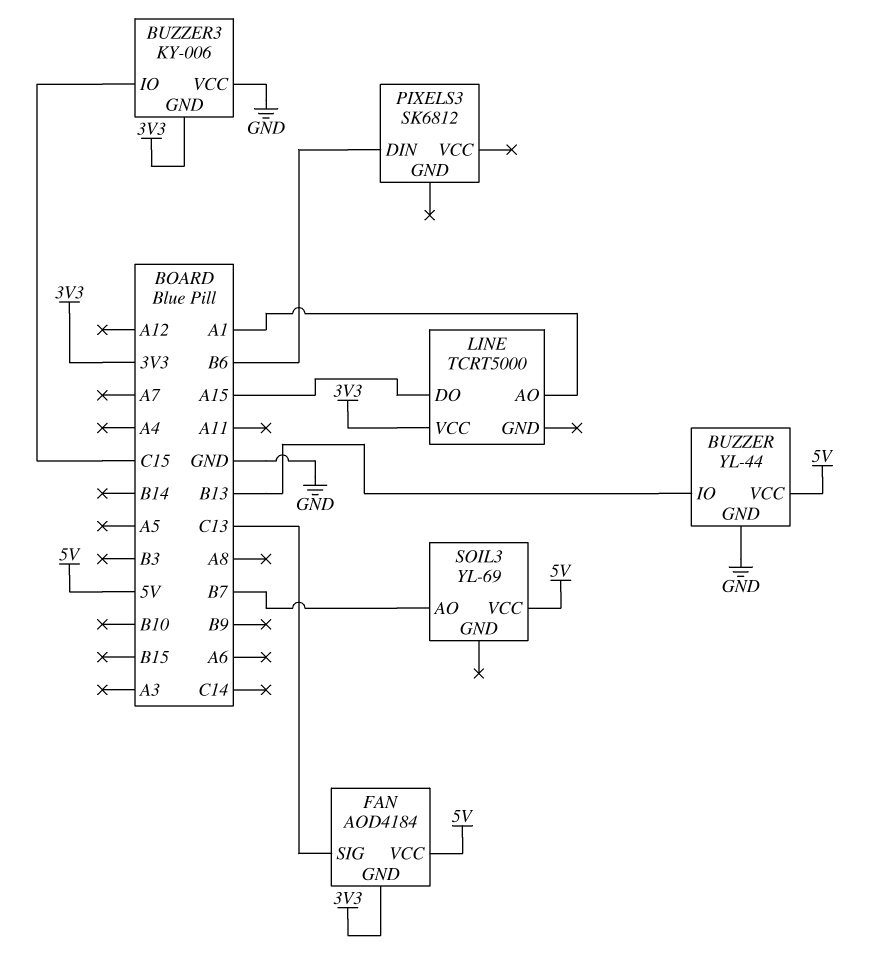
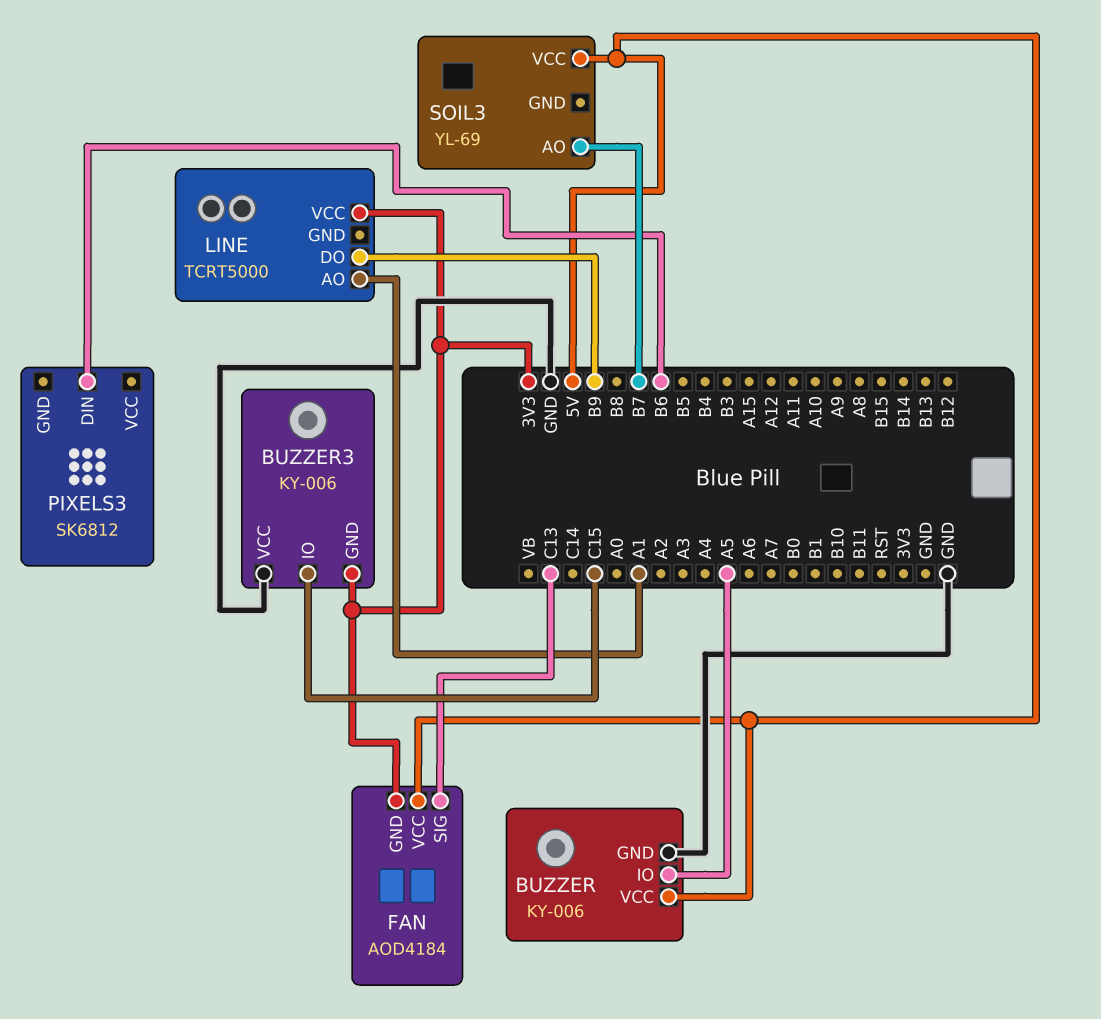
BUZZER: YL-44 -> KY-006
BUZZER pin IO: B13 -> A5
LINE pin DO: A15 -> B9

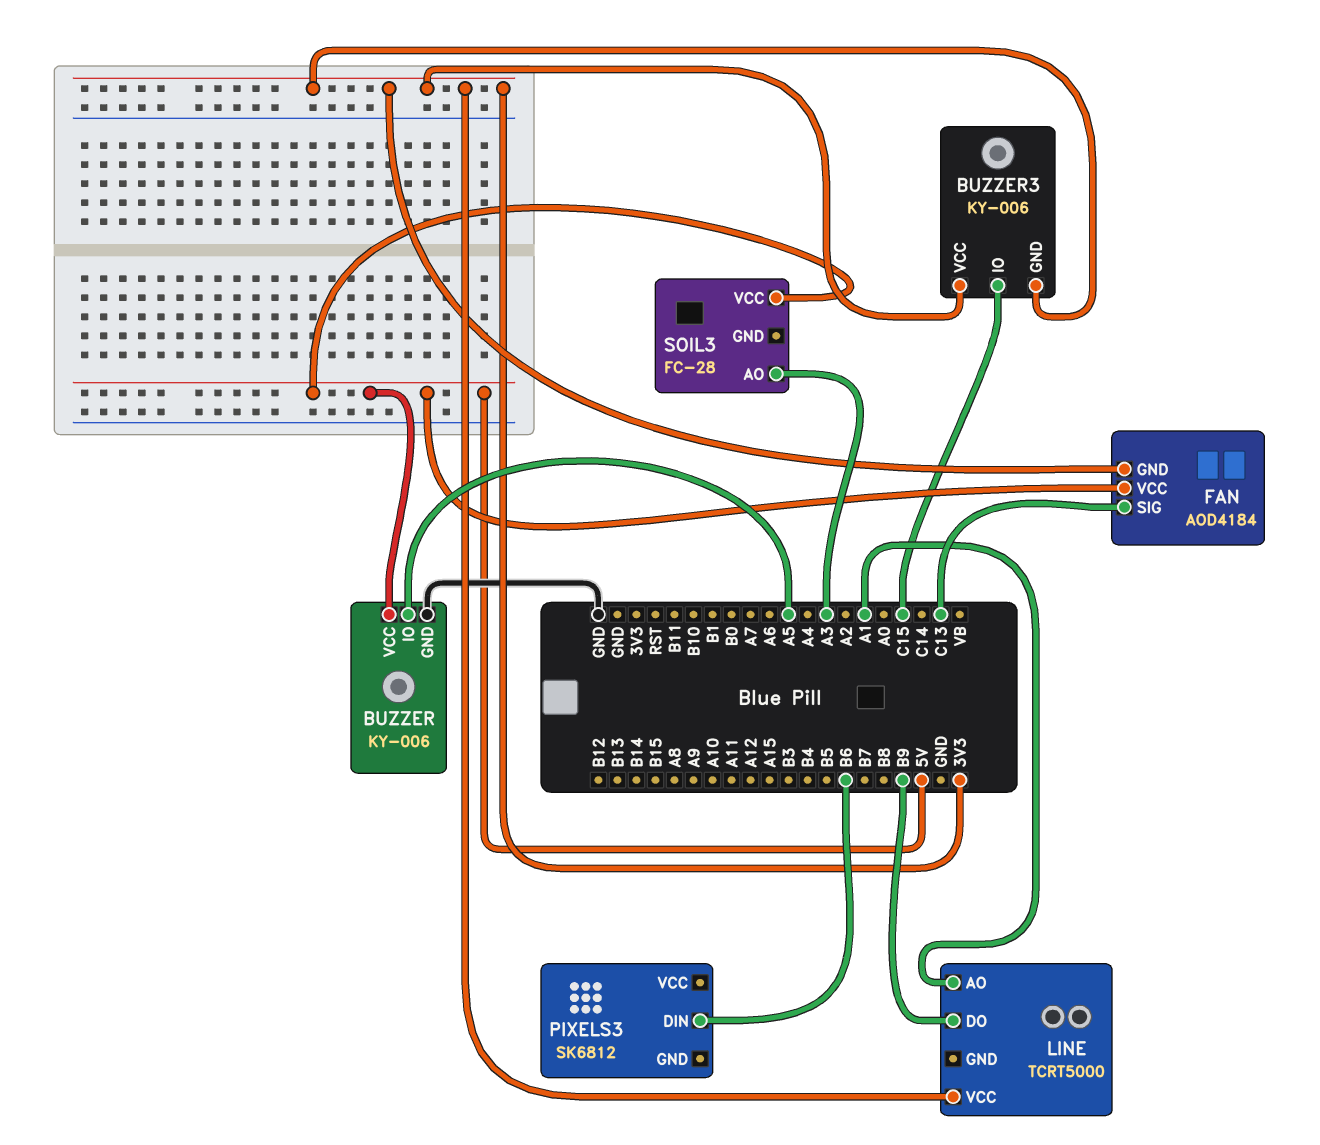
BUZZER3 pin VCC: GND -> 3V3
SOIL3: YL-69 -> FC-28
SOIL3 pin AO: B7 -> A3

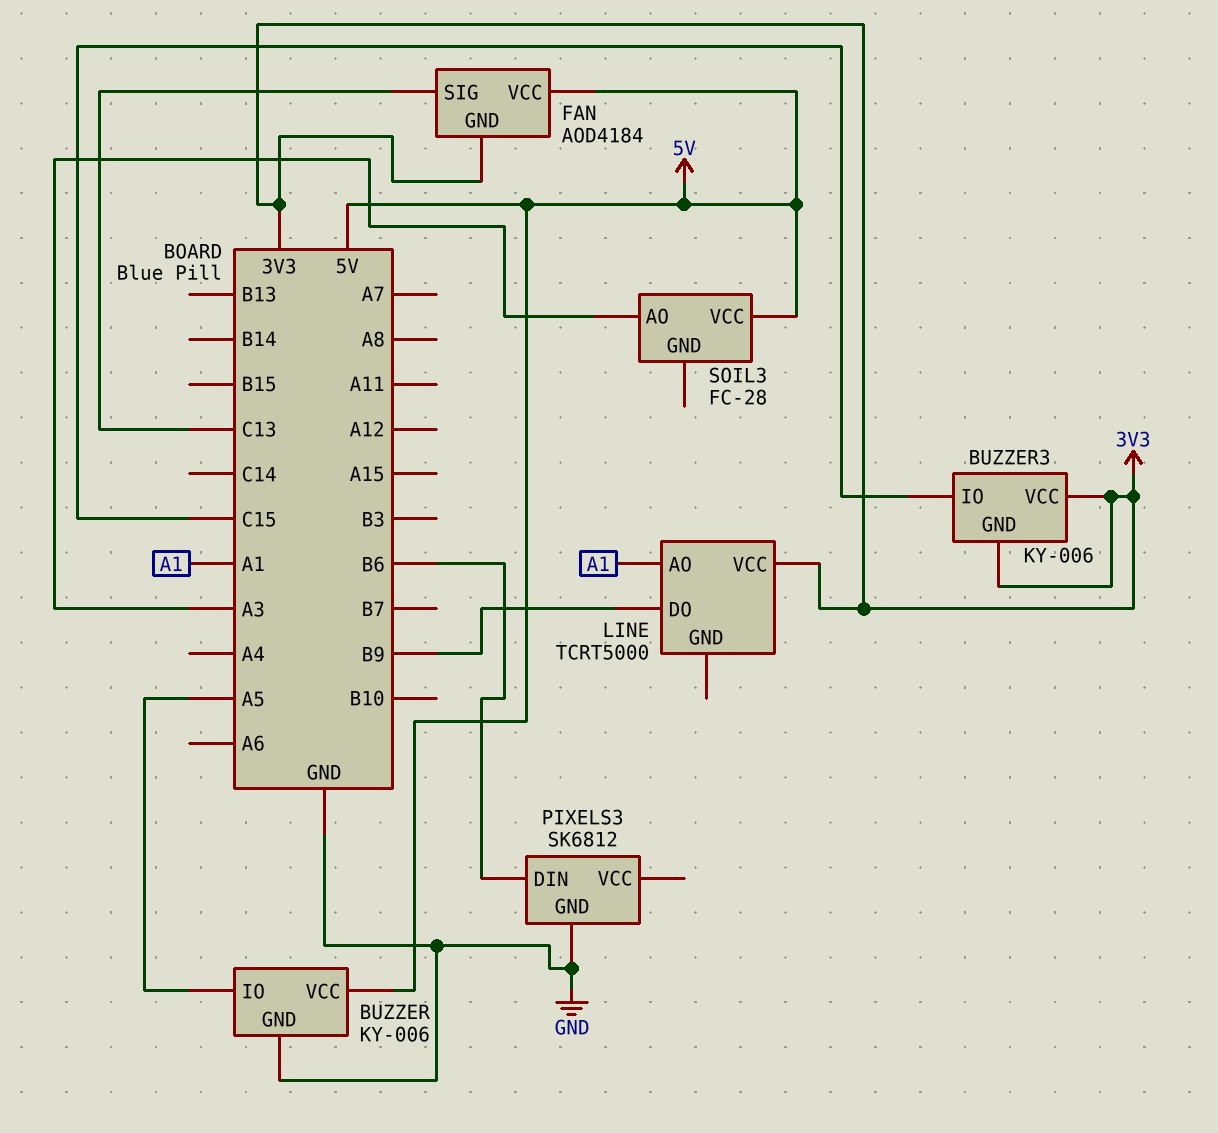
PIXELS3 pin GND: none -> GND

